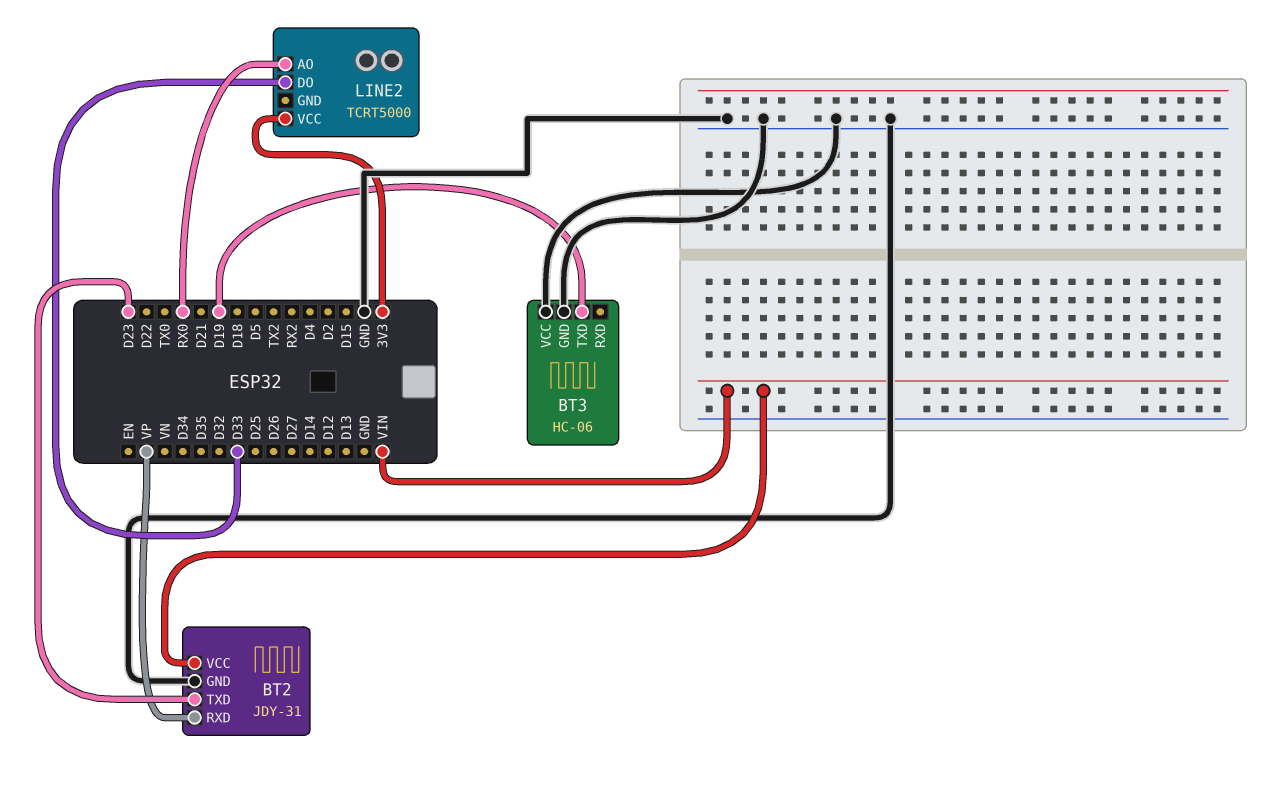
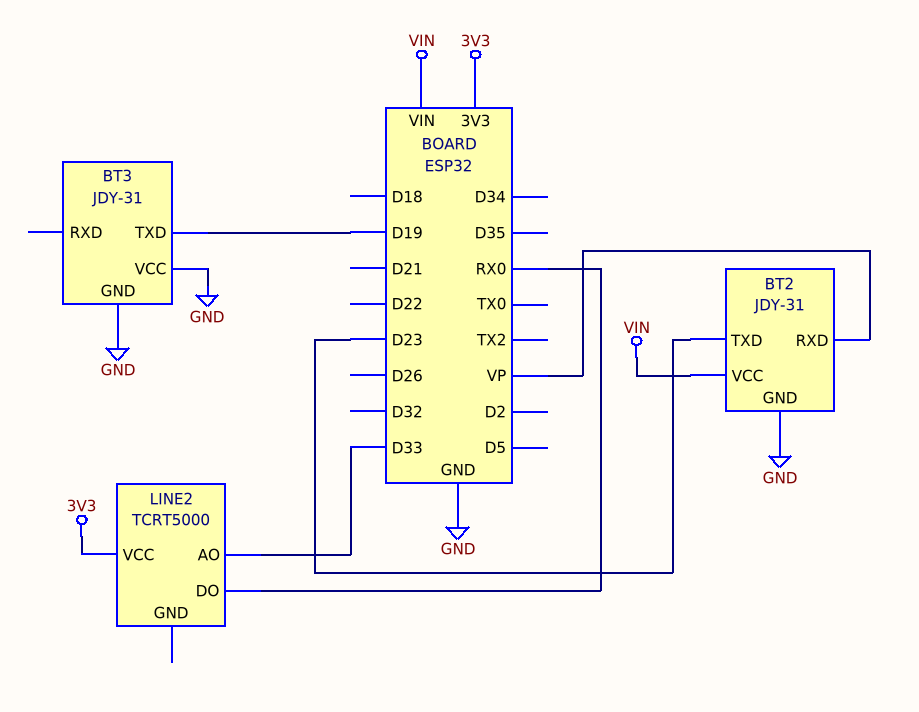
BT3: HC-06 -> JDY-31
LINE2 pin AO: RX0 -> D33
LINE2 pin DO: D33 -> RX0

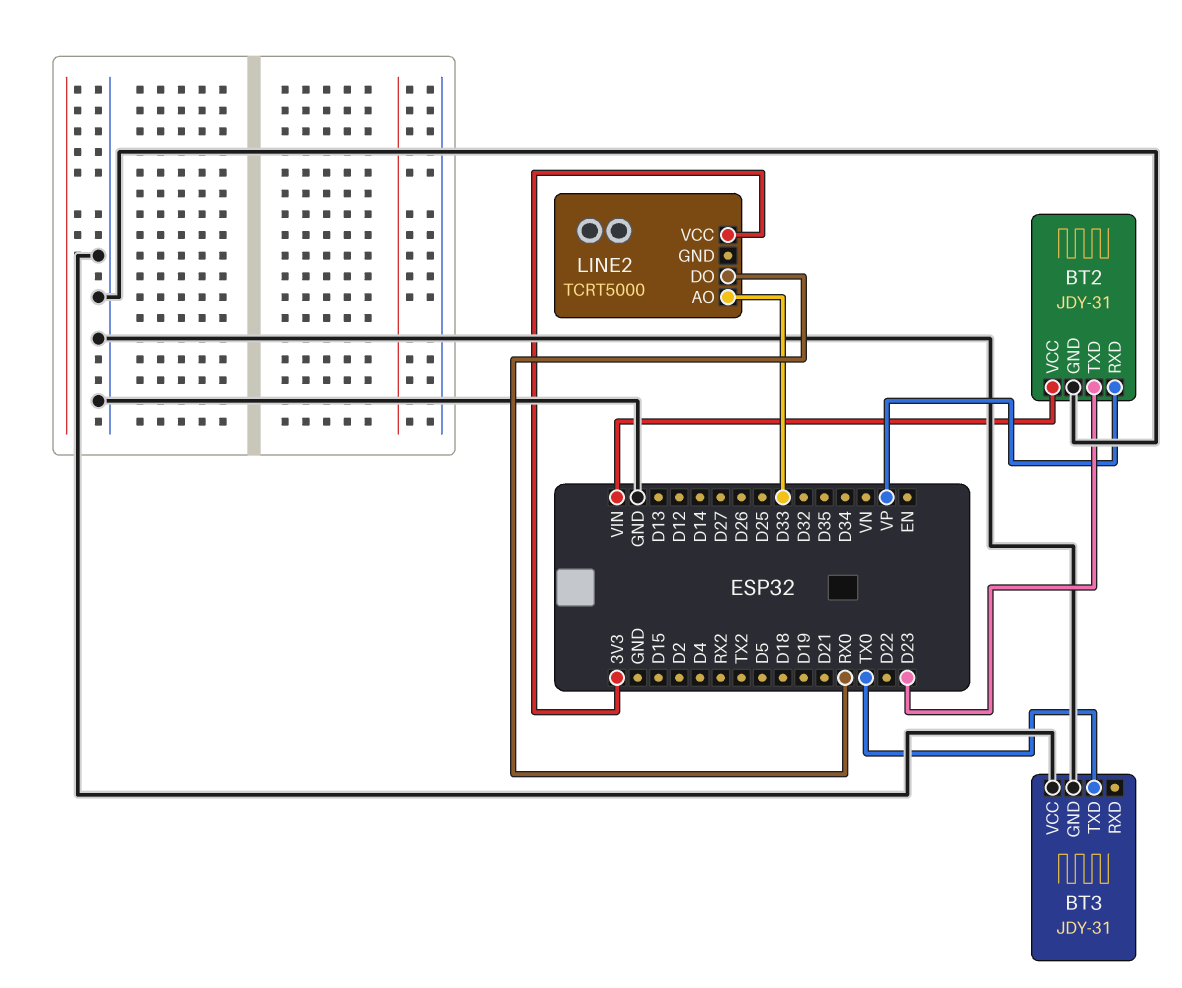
BT3 pin TXD: D19 -> TX0

